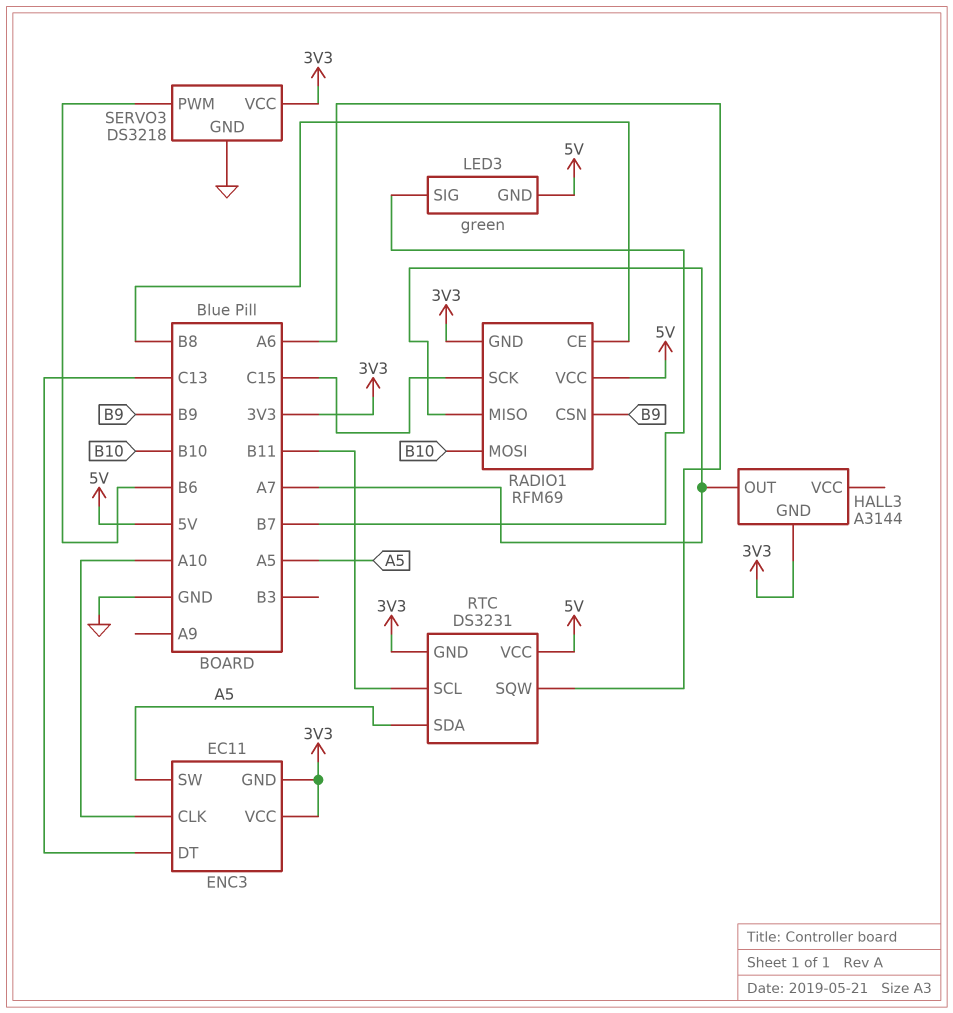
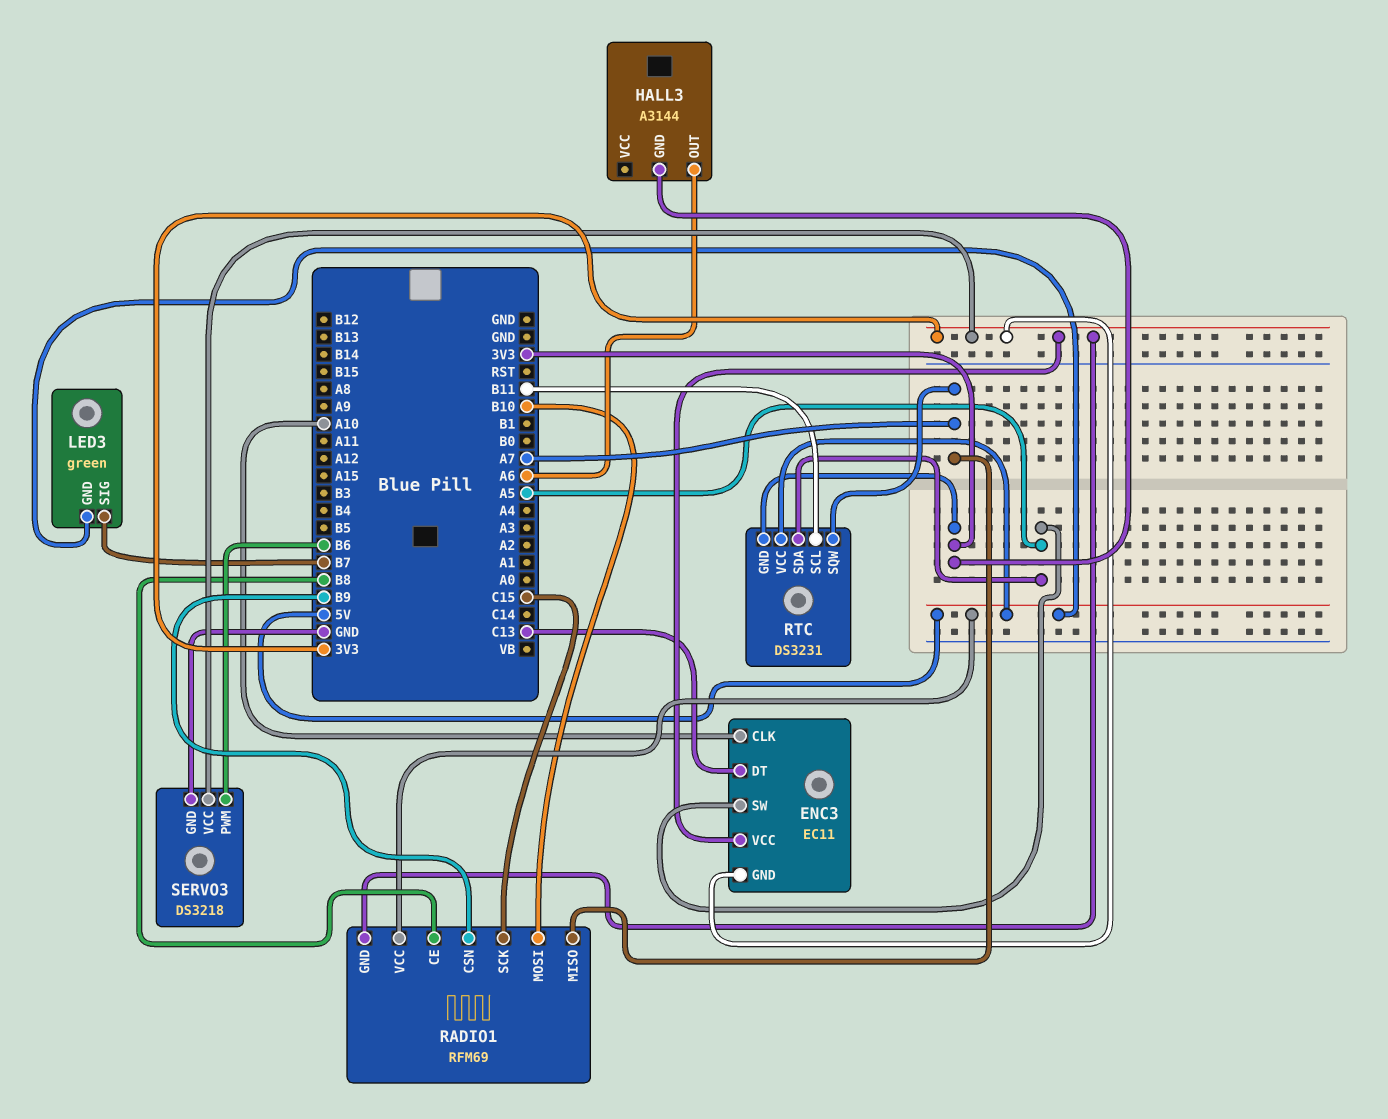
HALL3 pin OUT: A7 -> A6
RTC pin SQW: A6 -> A7

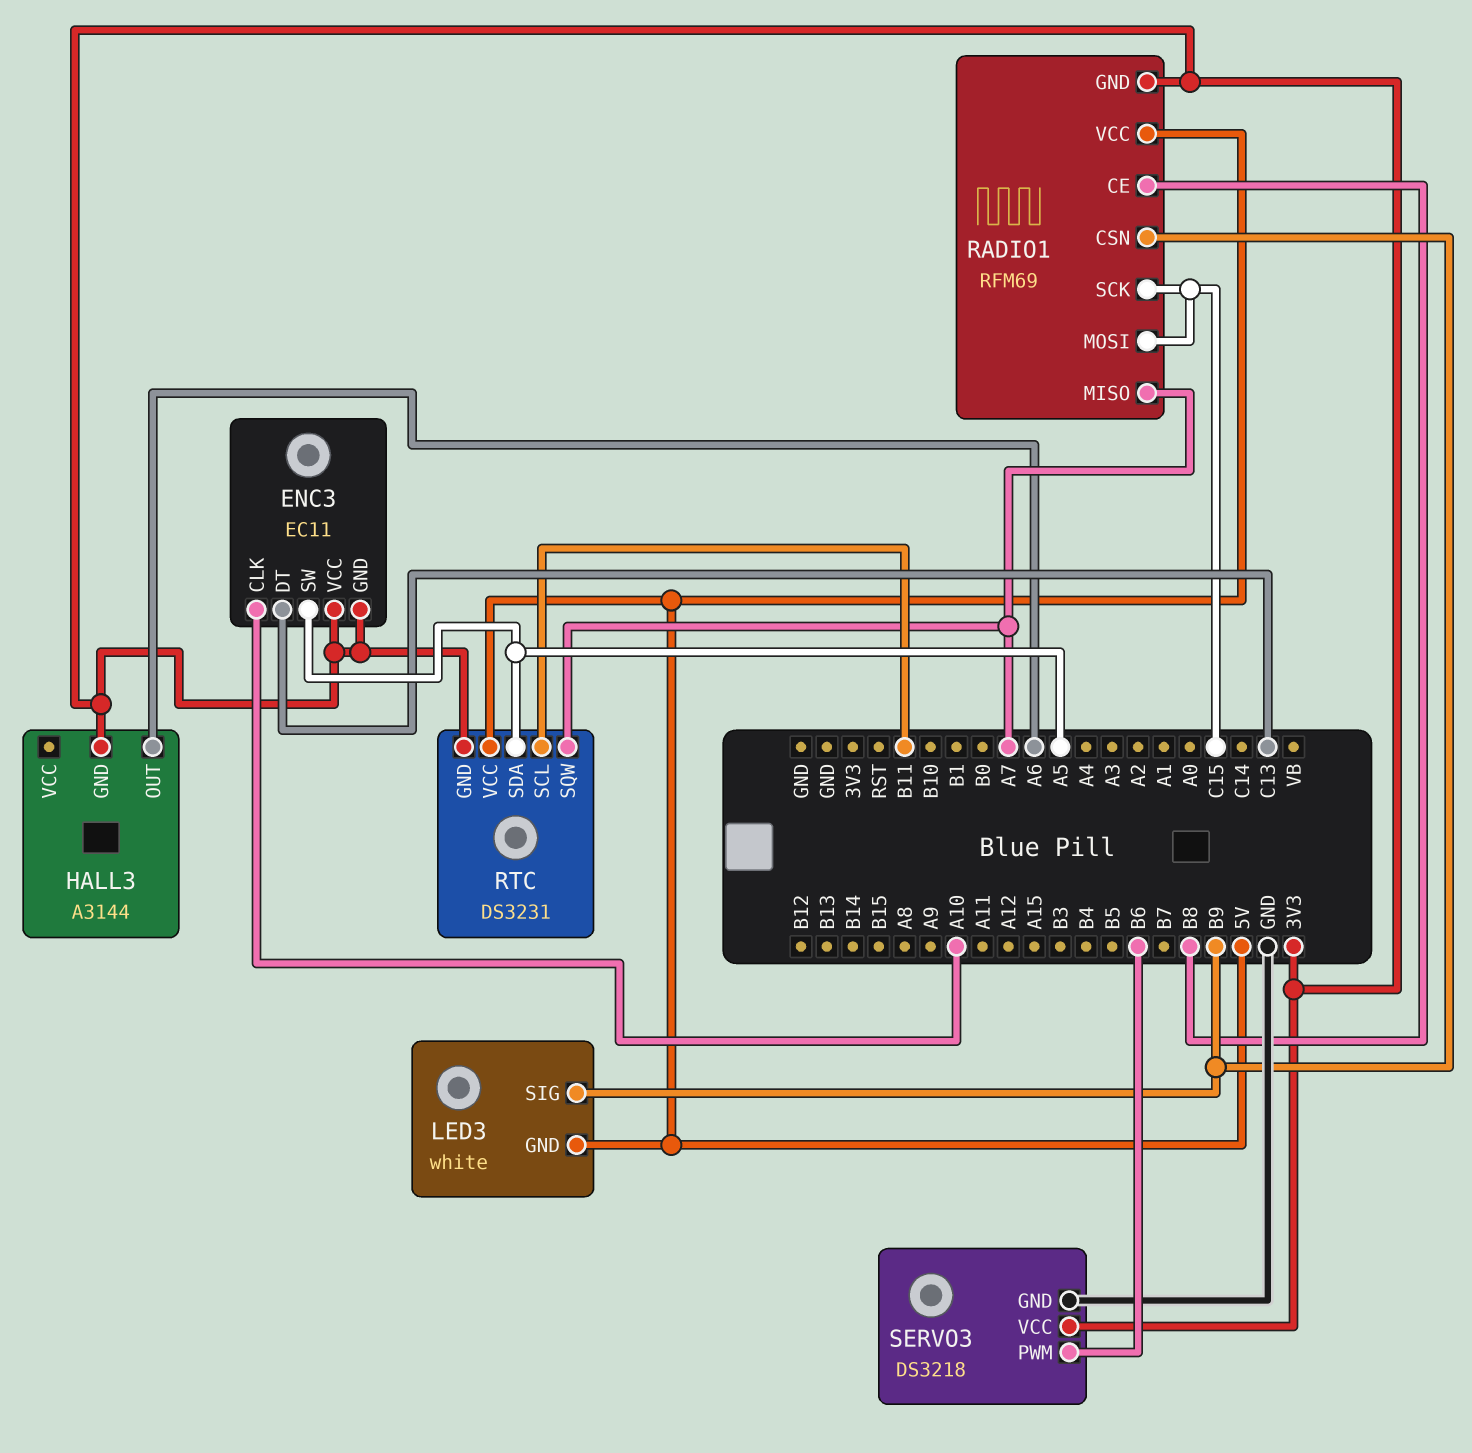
LED3: green -> white
LED3 pin SIG: B7 -> B9
RADIO1 pin MOSI: B10 -> C15

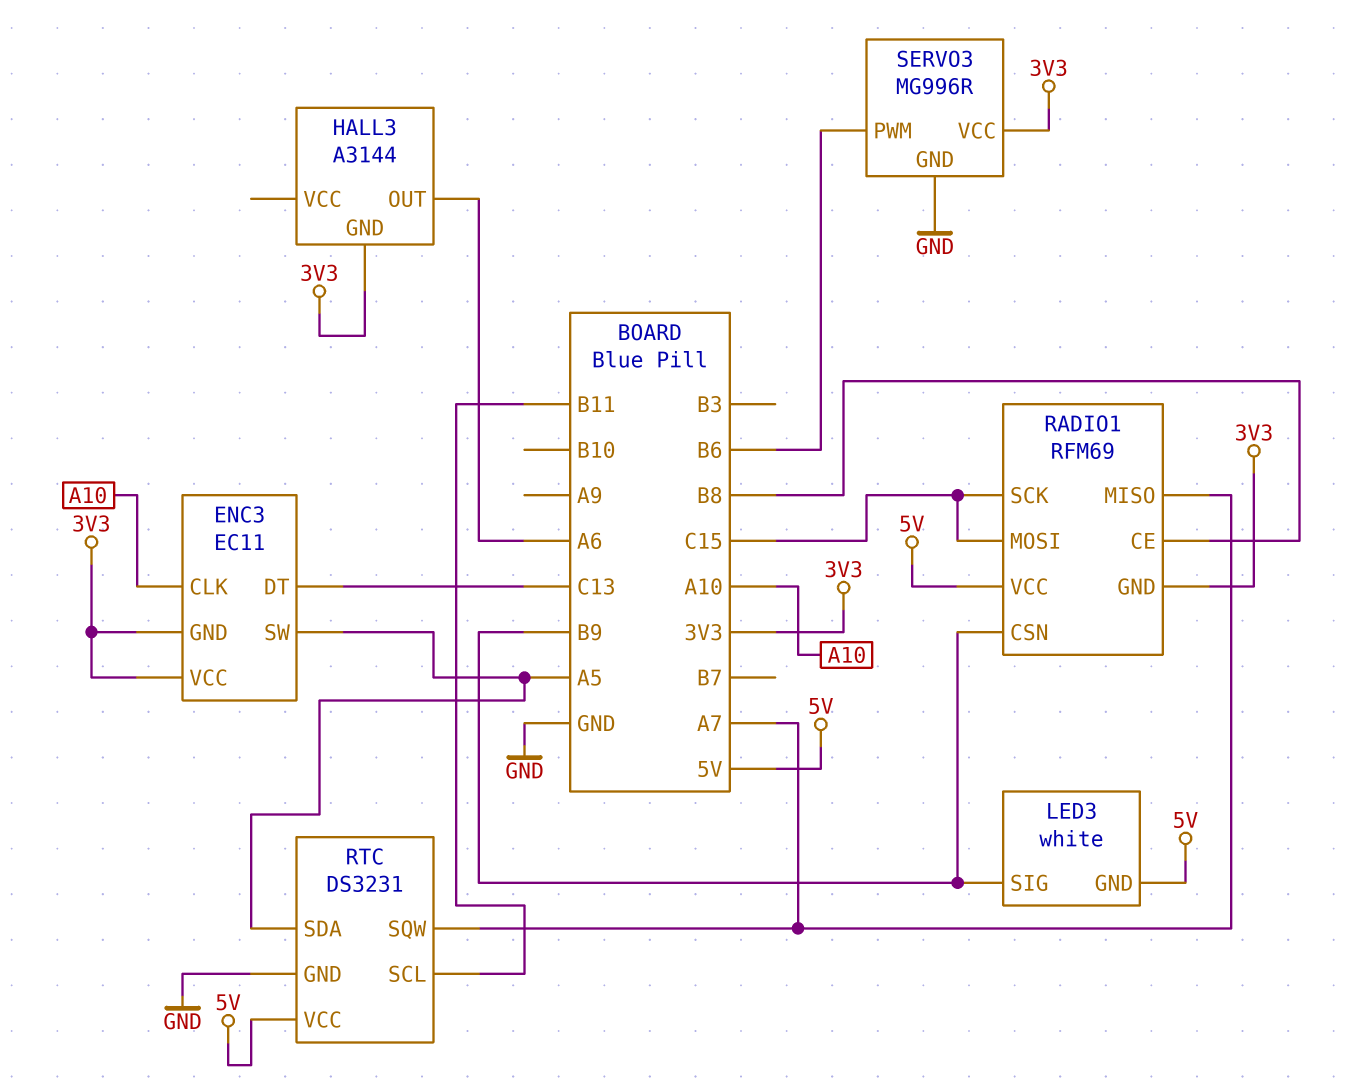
RTC pin GND: 3V3 -> GND
SERVO3: DS3218 -> MG996R

